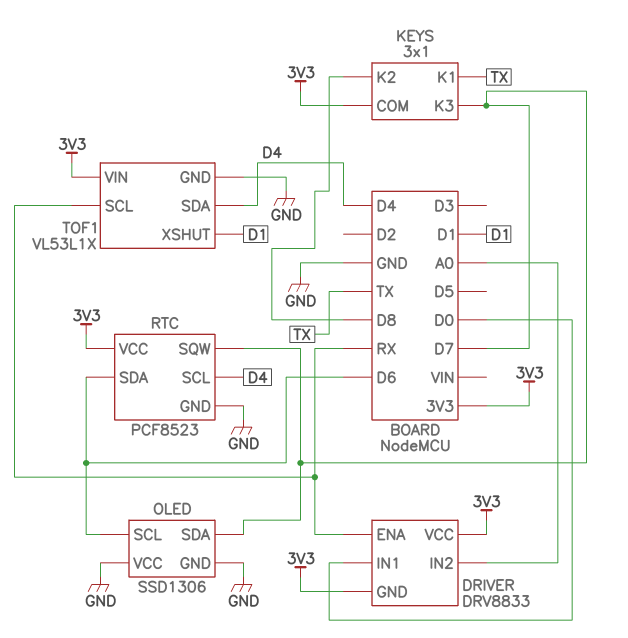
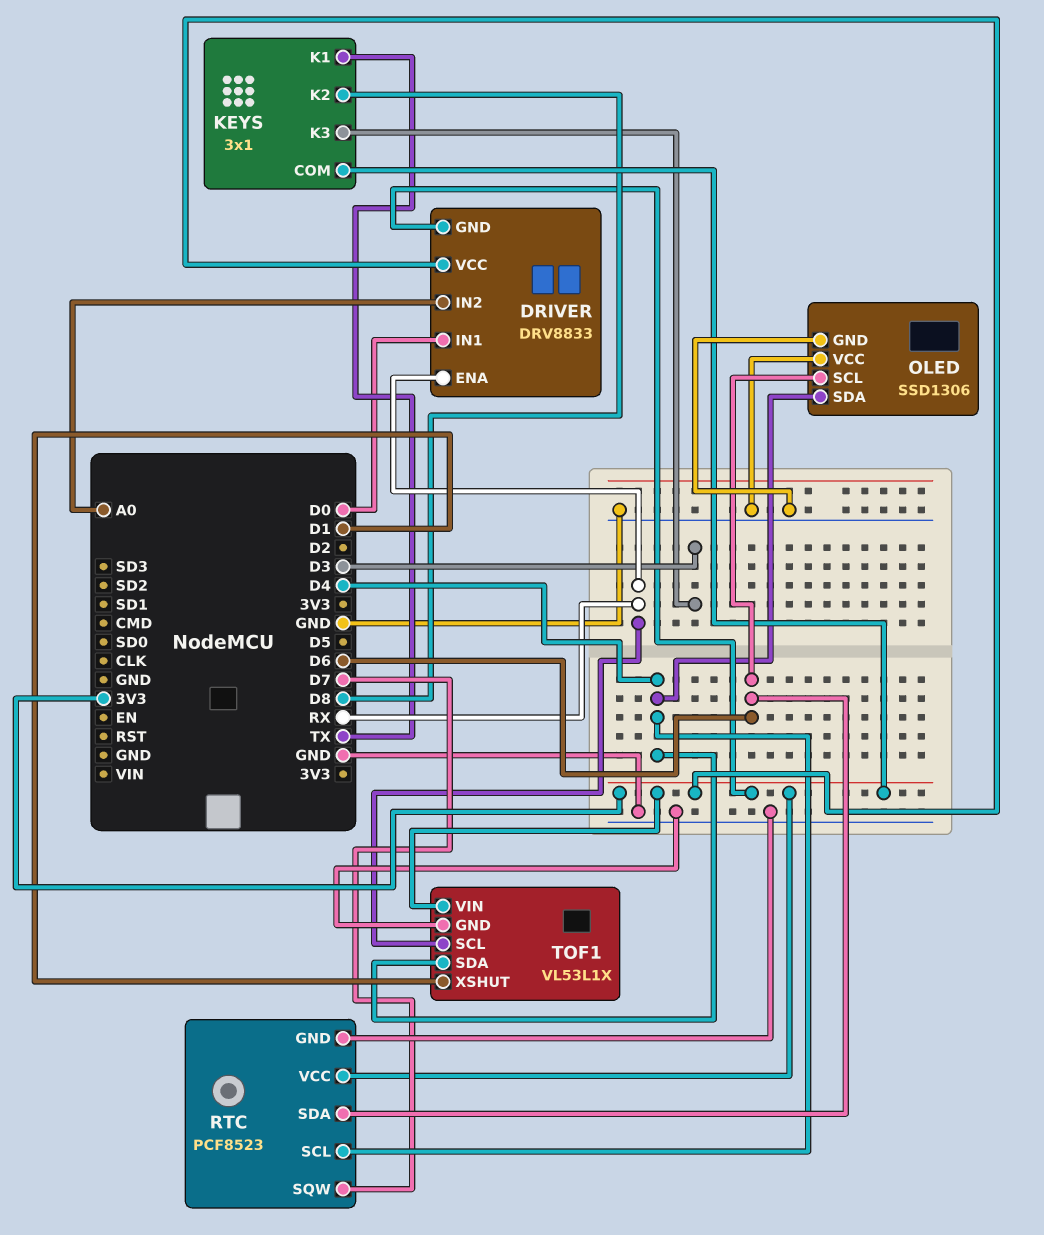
KEYS pin K3: D7 -> D3
OLED pin SDA: D7 -> D4

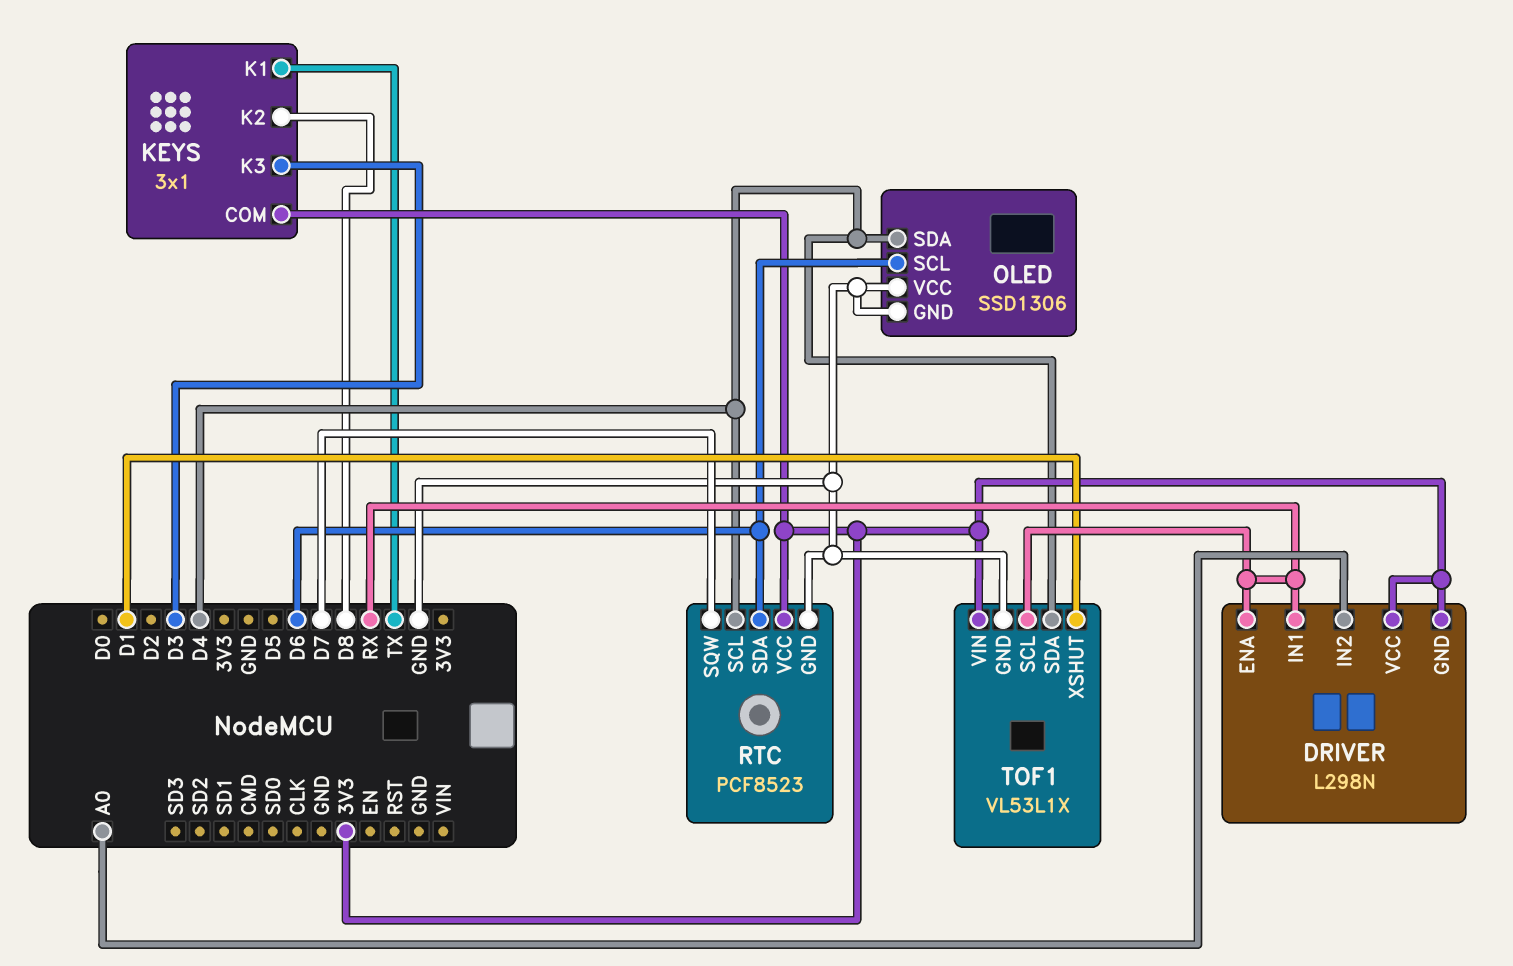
DRIVER: DRV8833 -> L298N
DRIVER pin IN1: D0 -> RX

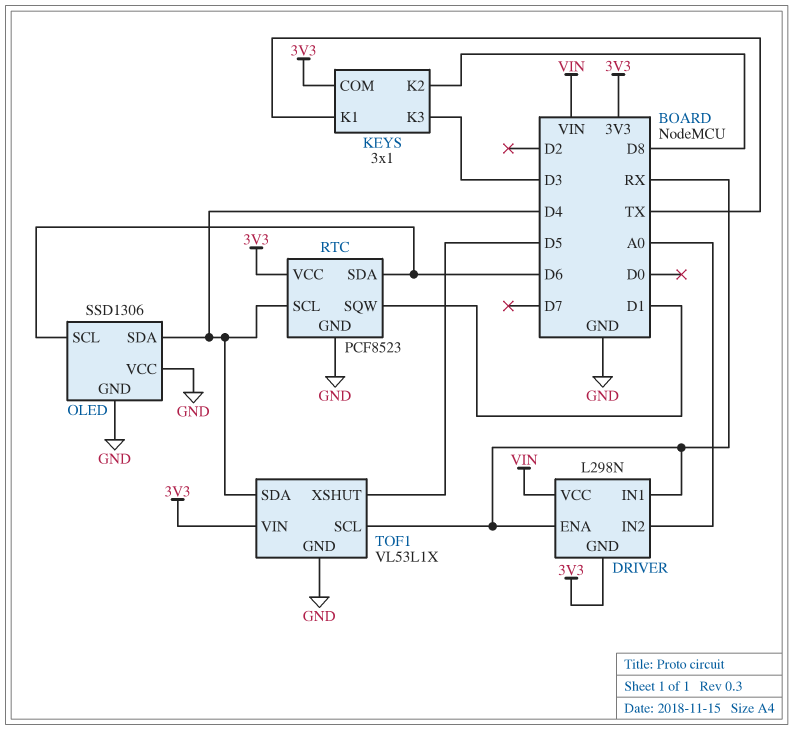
DRIVER pin VCC: 3V3 -> VIN
RTC pin SQW: D7 -> D1
TOF1 pin XSHUT: D1 -> D5

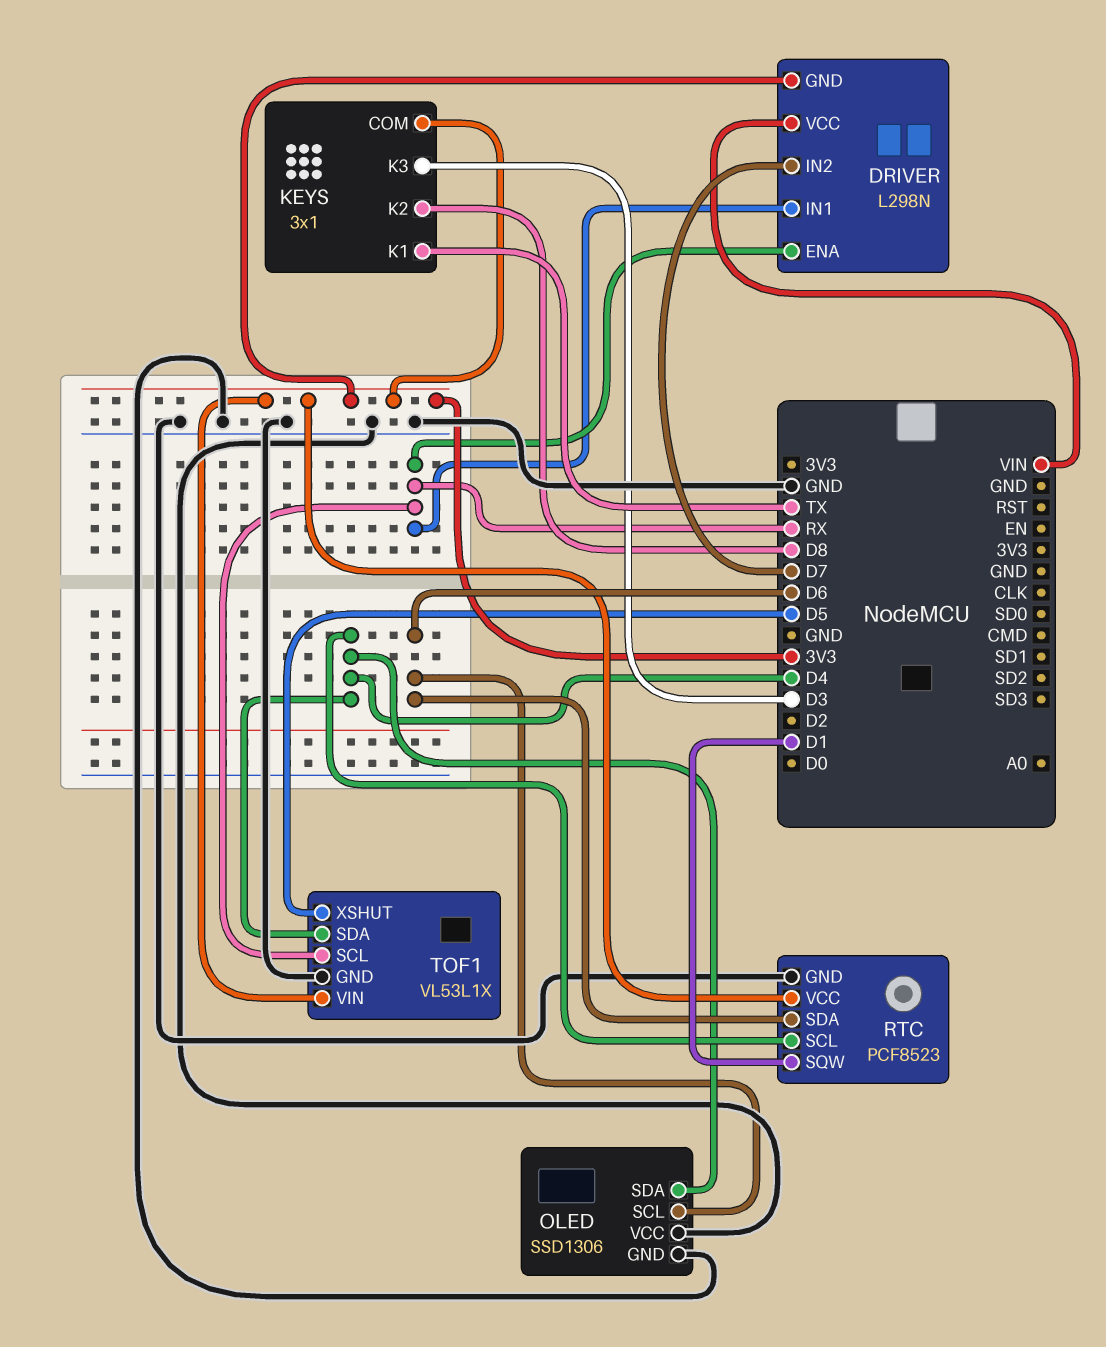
DRIVER pin IN2: A0 -> D7

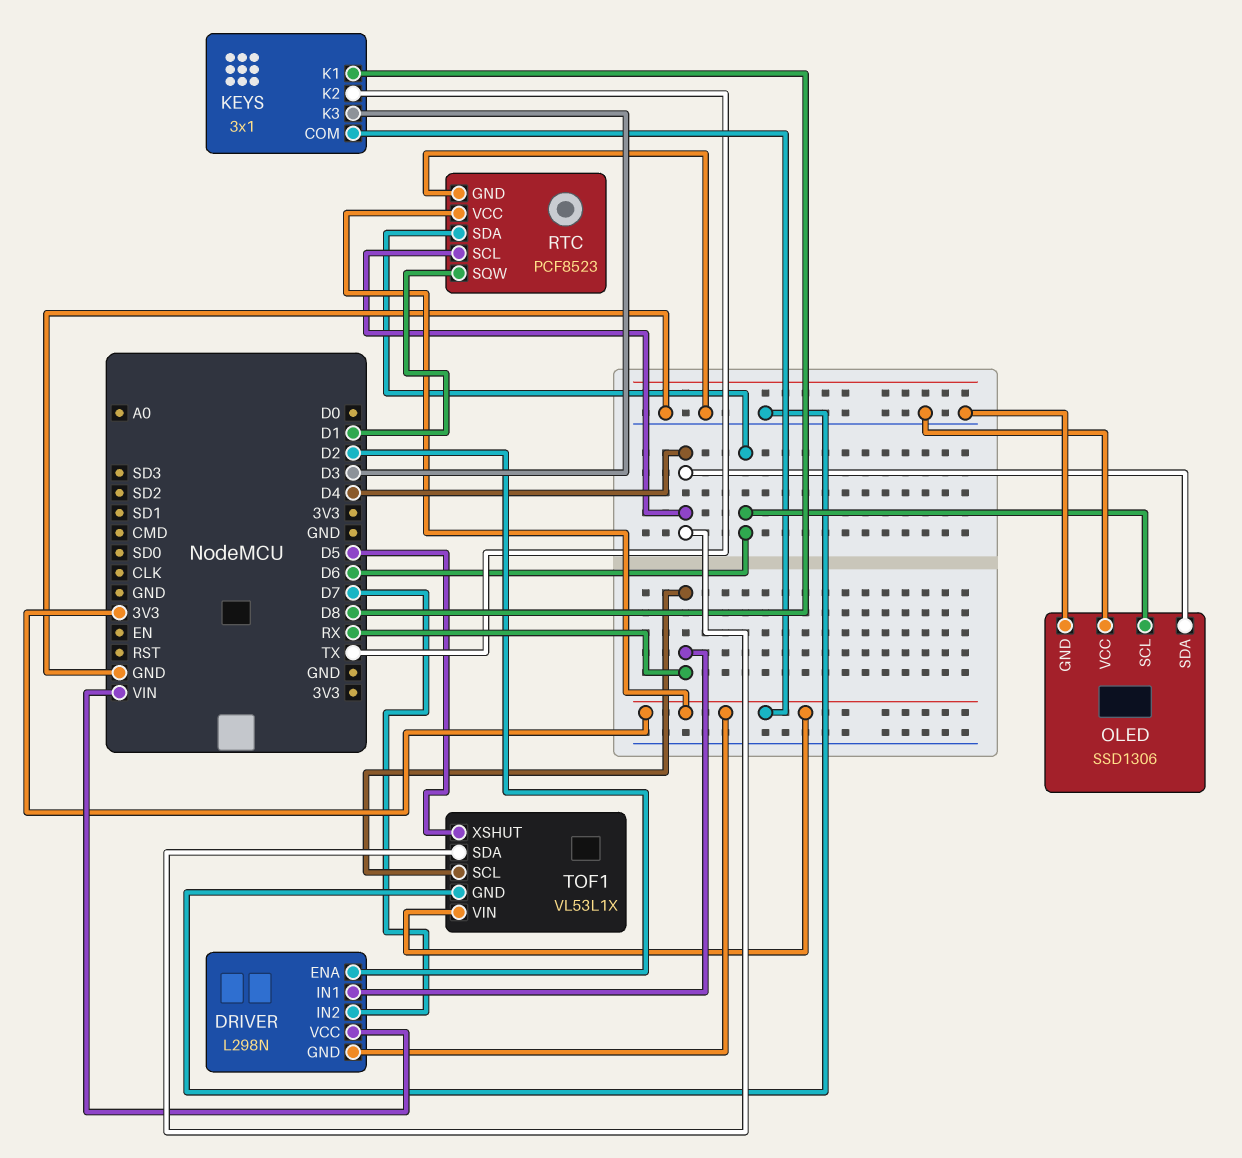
DRIVER pin ENA: RX -> D2
KEYS pin K1: TX -> D8
KEYS pin K2: D8 -> TX

